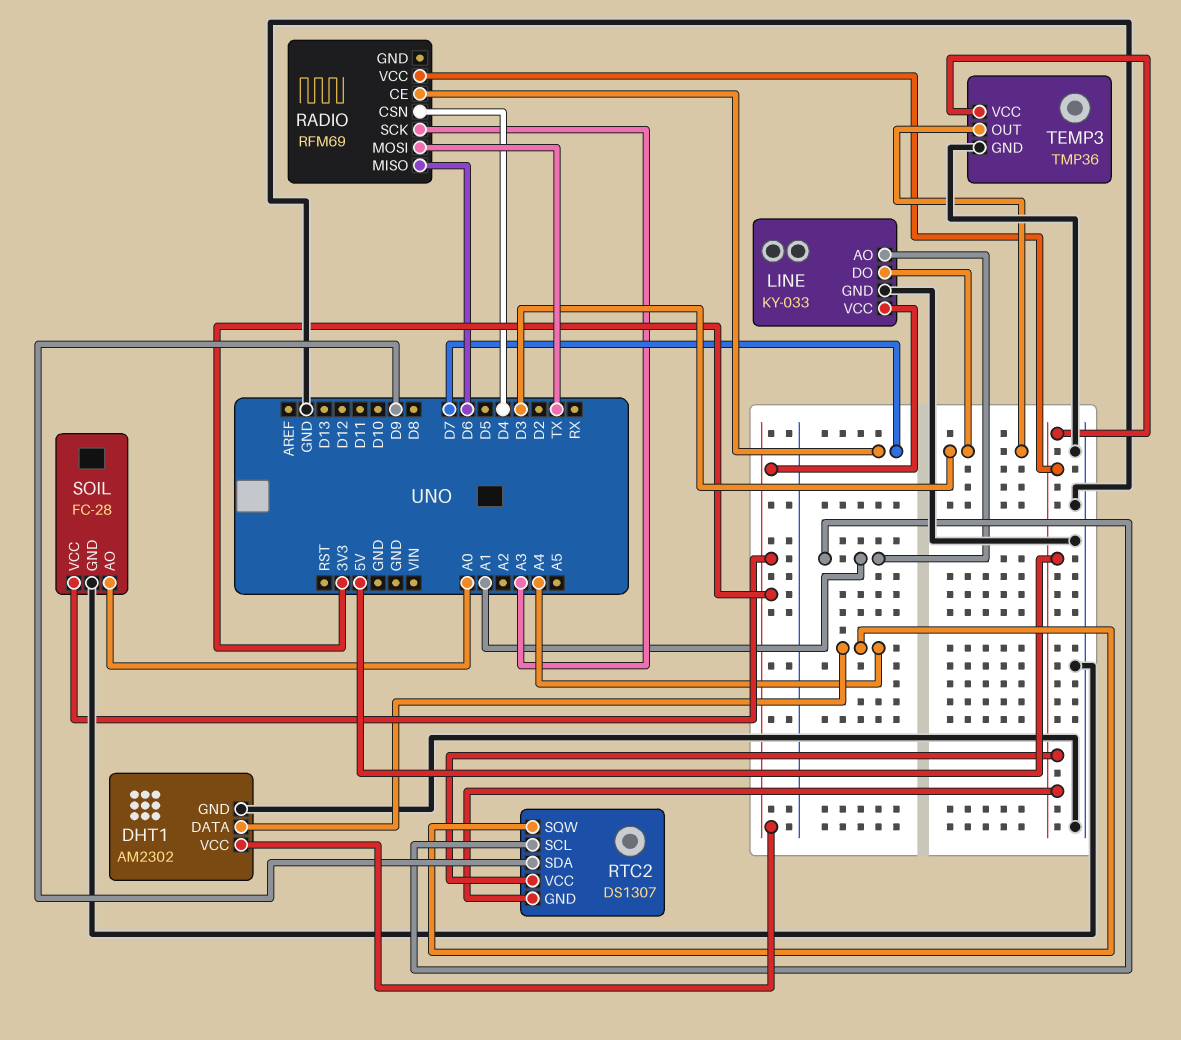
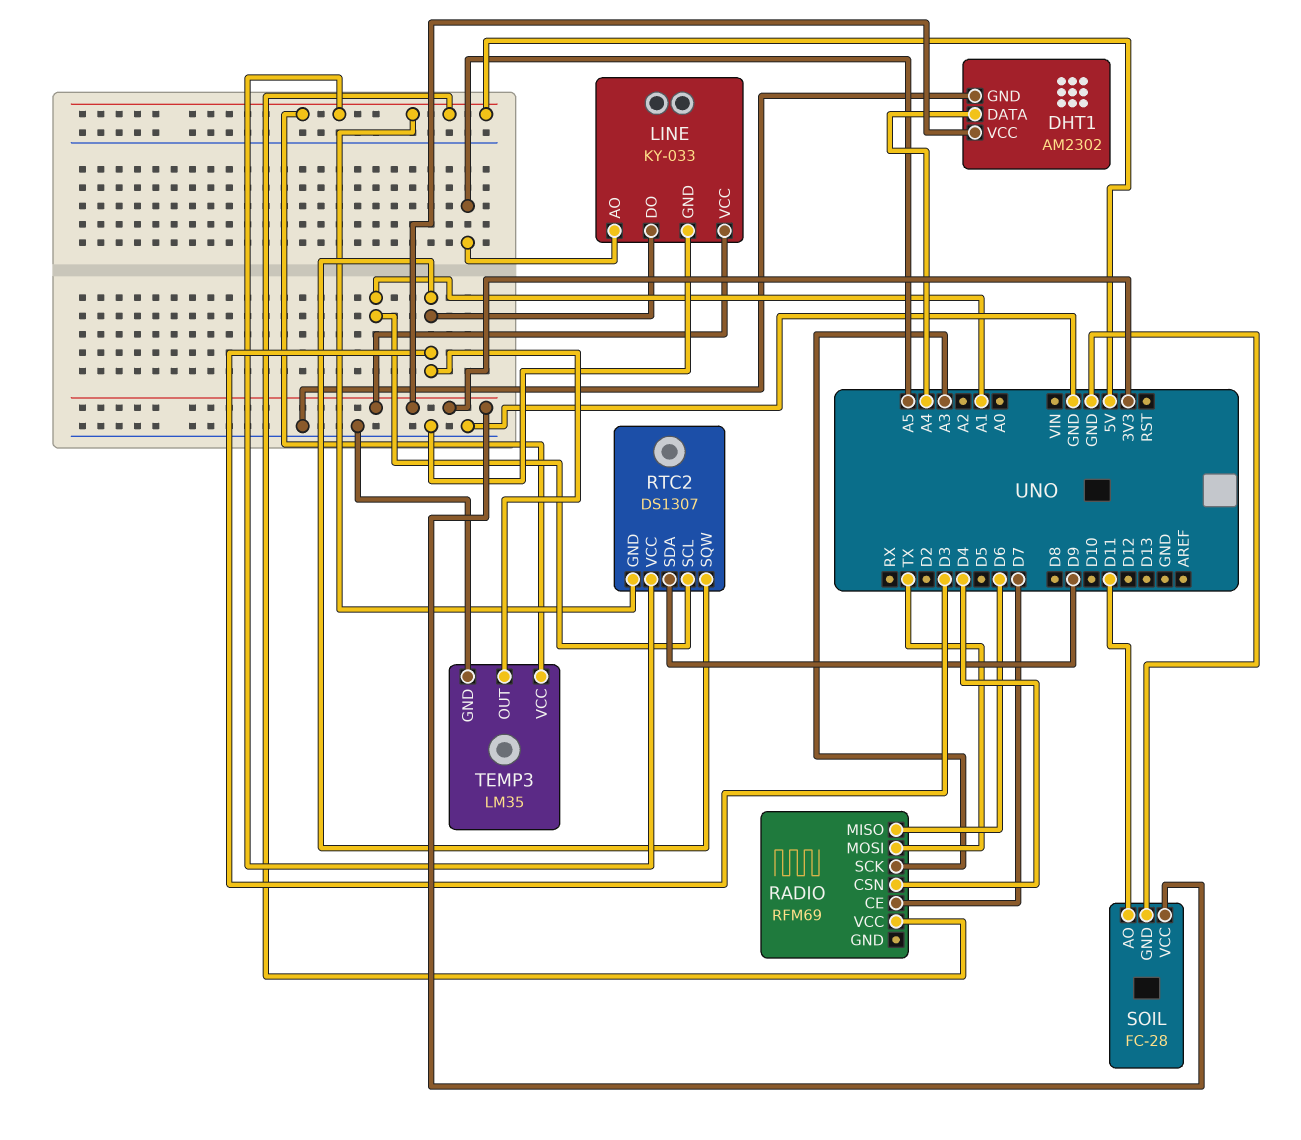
LINE pin AO: A1 -> A5
RTC2 pin SQW: A4 -> D3
SOIL pin AO: A0 -> D11
TEMP3: TMP36 -> LM35

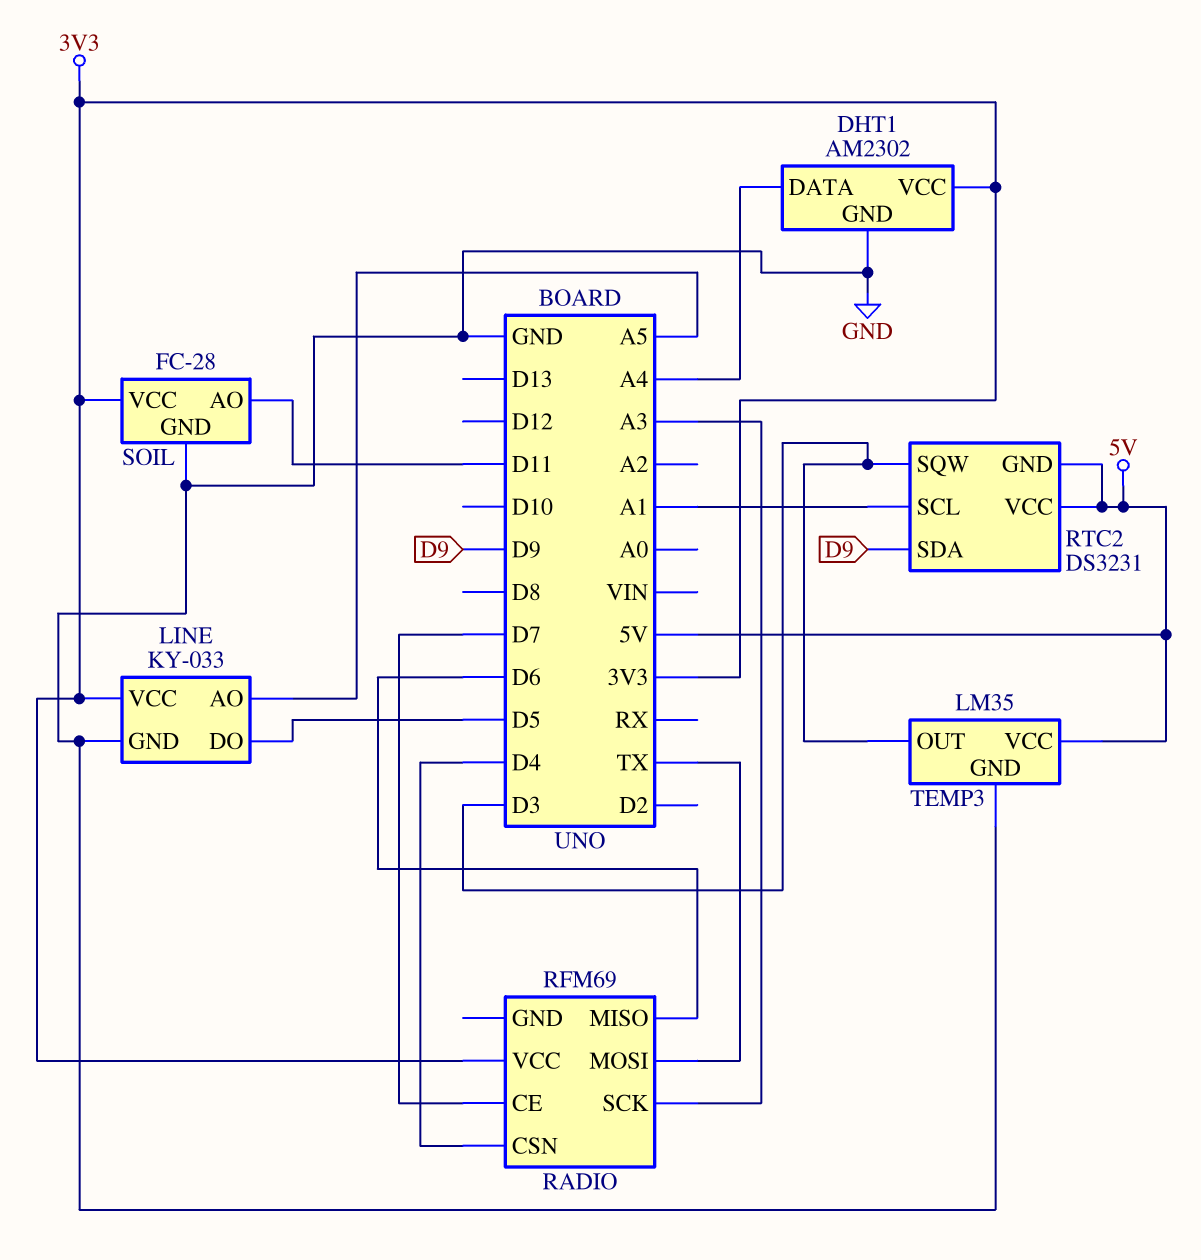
LINE pin DO: D3 -> D5
RADIO pin VCC: 5V -> 3V3
RTC2: DS1307 -> DS3231

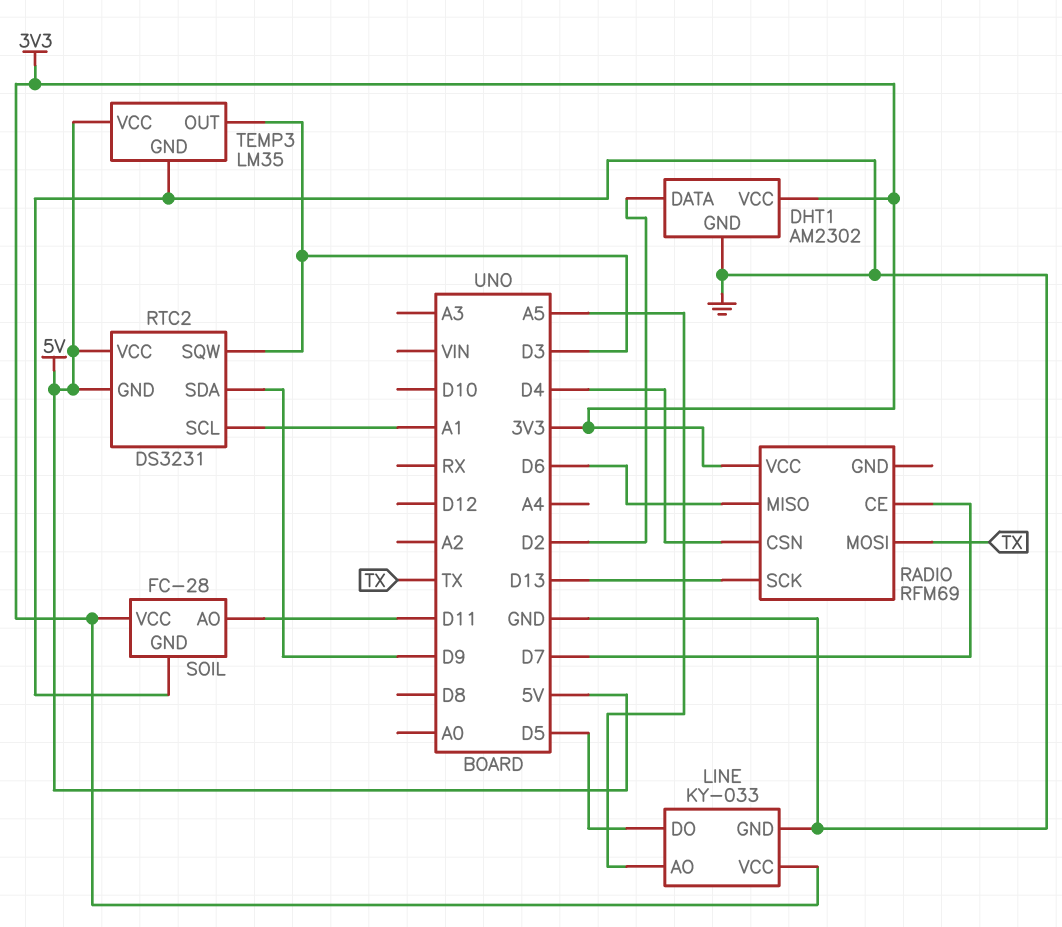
DHT1 pin DATA: A4 -> D2
RADIO pin SCK: A3 -> D13

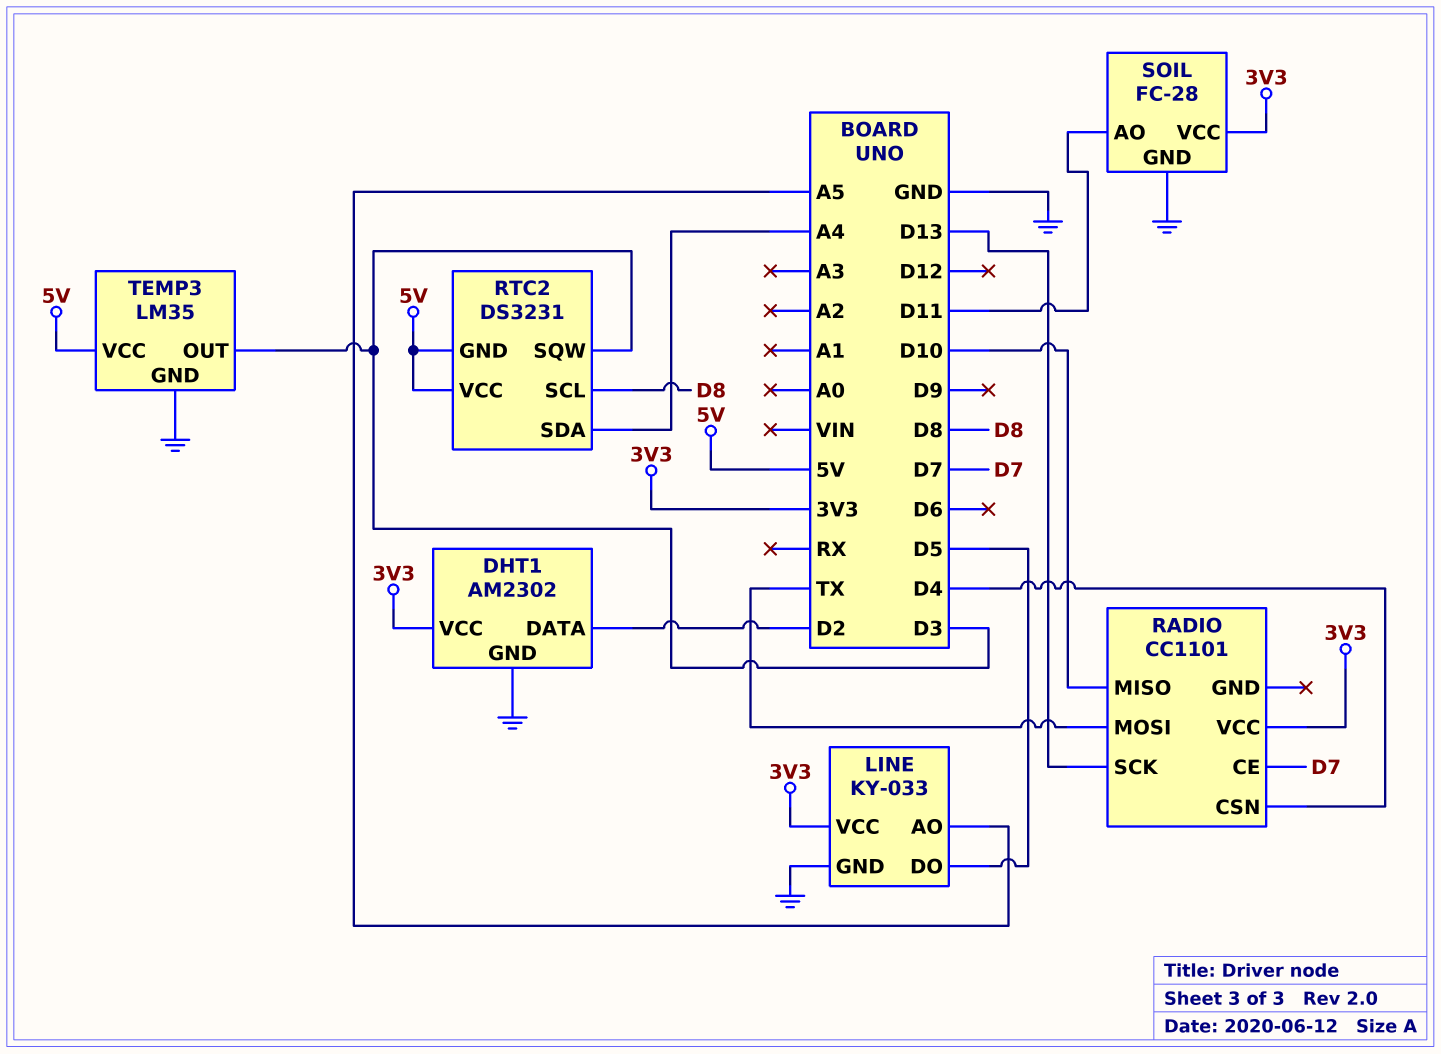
RADIO: RFM69 -> CC1101
RADIO pin MISO: D6 -> D10
RTC2 pin SCL: A1 -> D8
RTC2 pin SDA: D9 -> A4

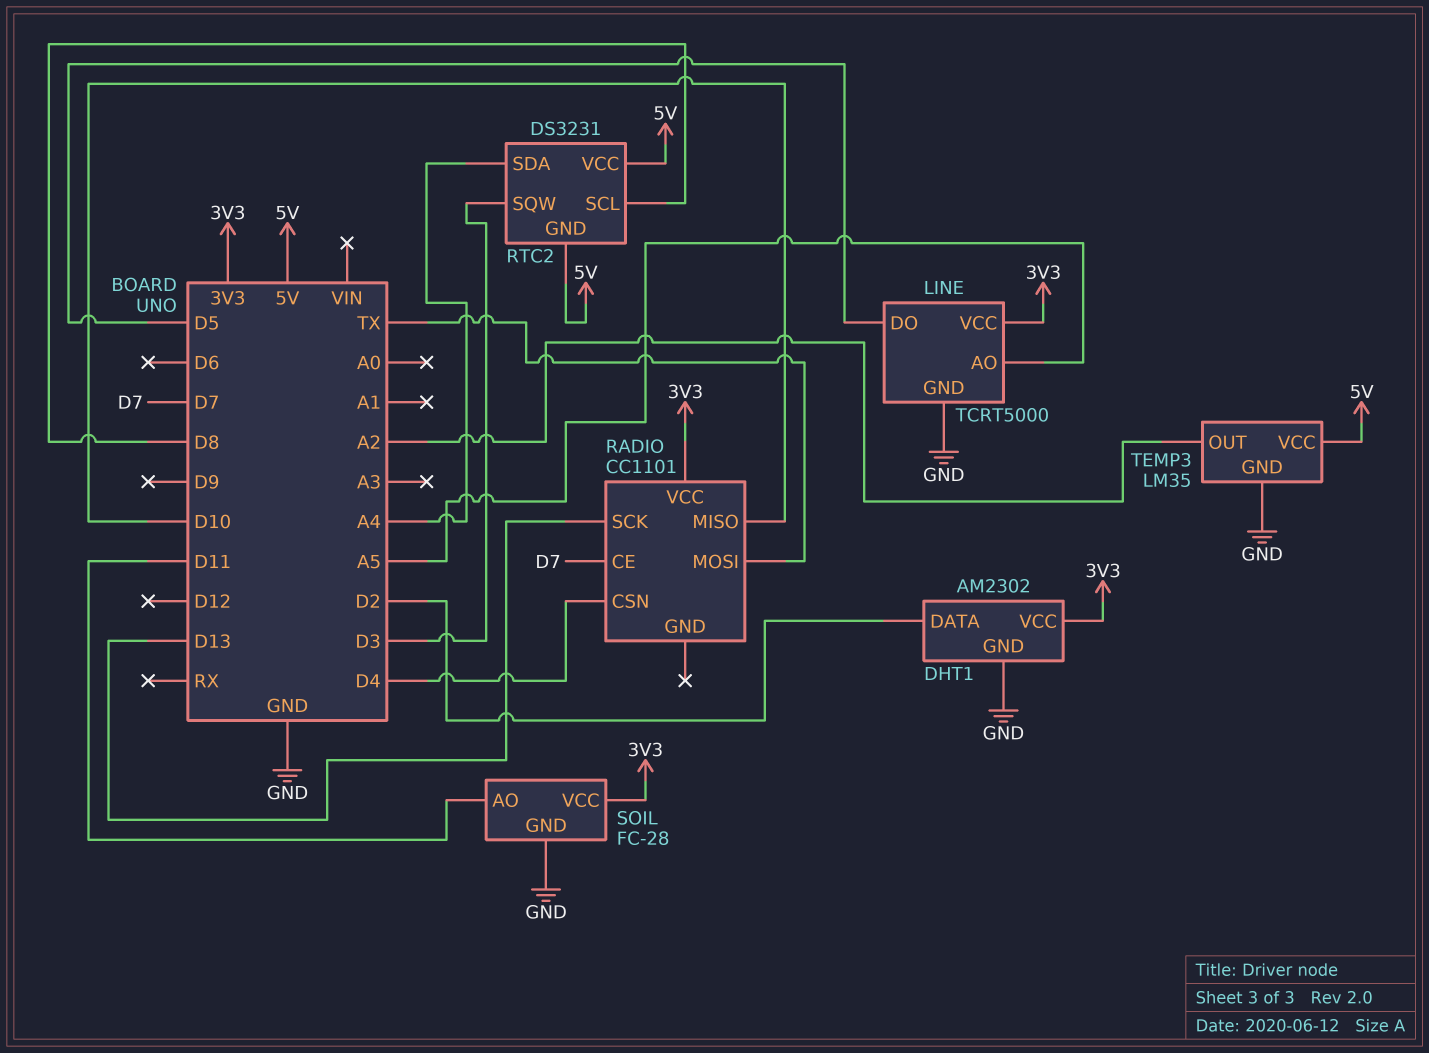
LINE: KY-033 -> TCRT5000
TEMP3 pin OUT: D3 -> A2

